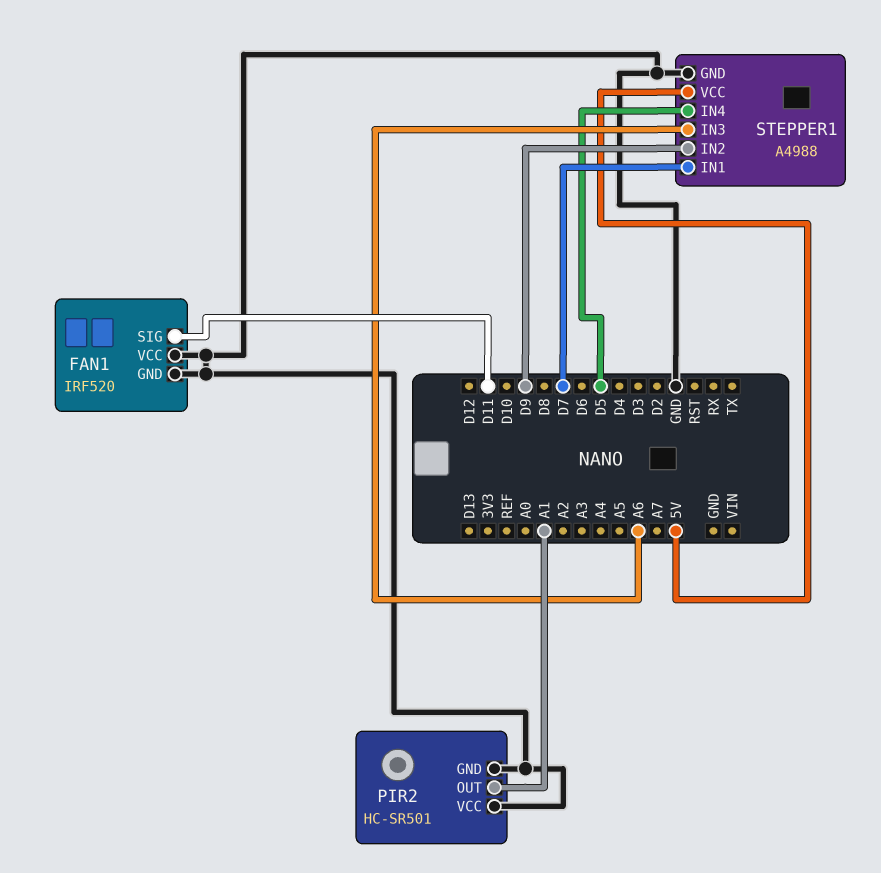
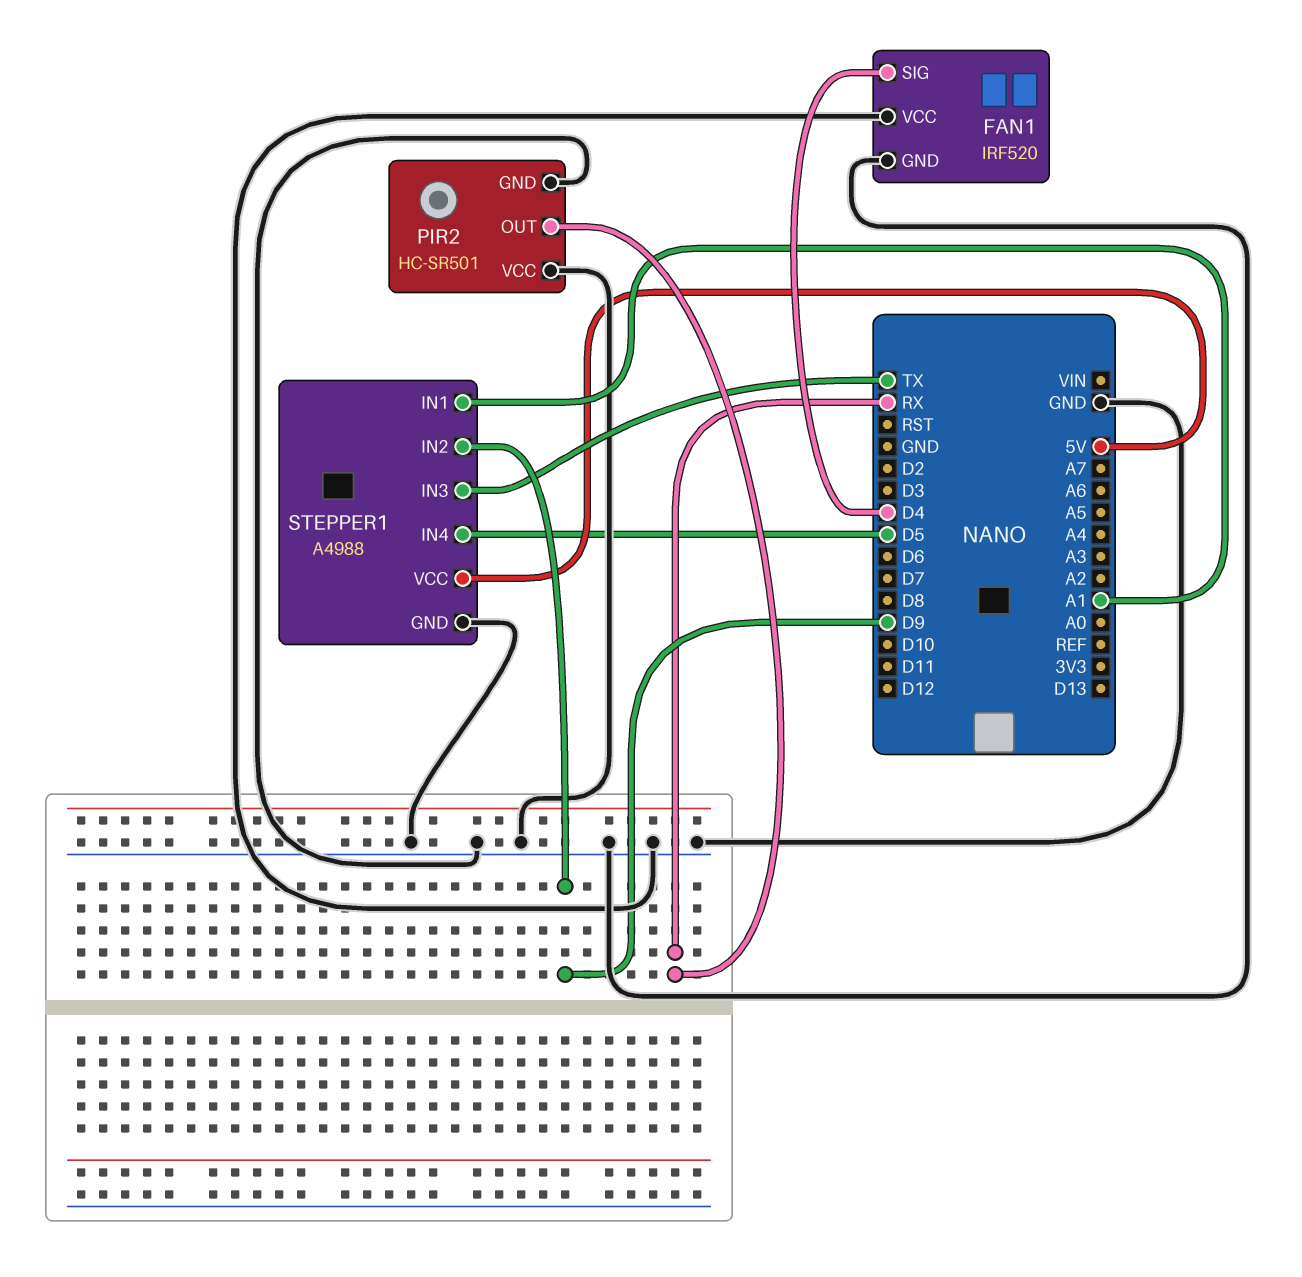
FAN1 pin SIG: D11 -> D4
PIR2 pin OUT: A1 -> RX
STEPPER1 pin IN1: D7 -> A1
STEPPER1 pin IN3: A6 -> TX

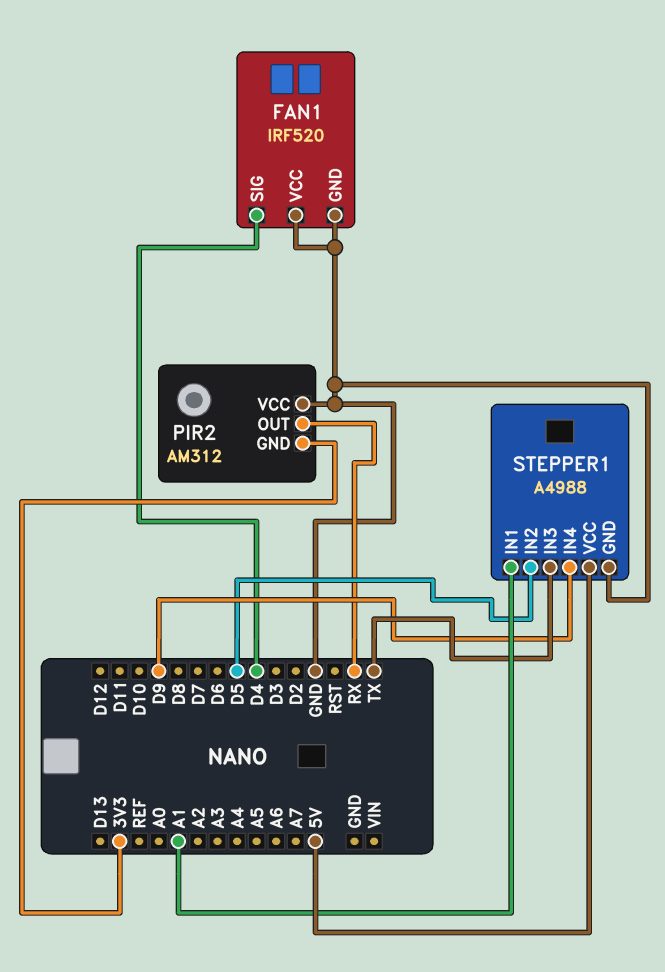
PIR2: HC-SR501 -> AM312
PIR2 pin GND: GND -> 3V3
STEPPER1 pin IN2: D9 -> D5
STEPPER1 pin IN4: D5 -> D9

